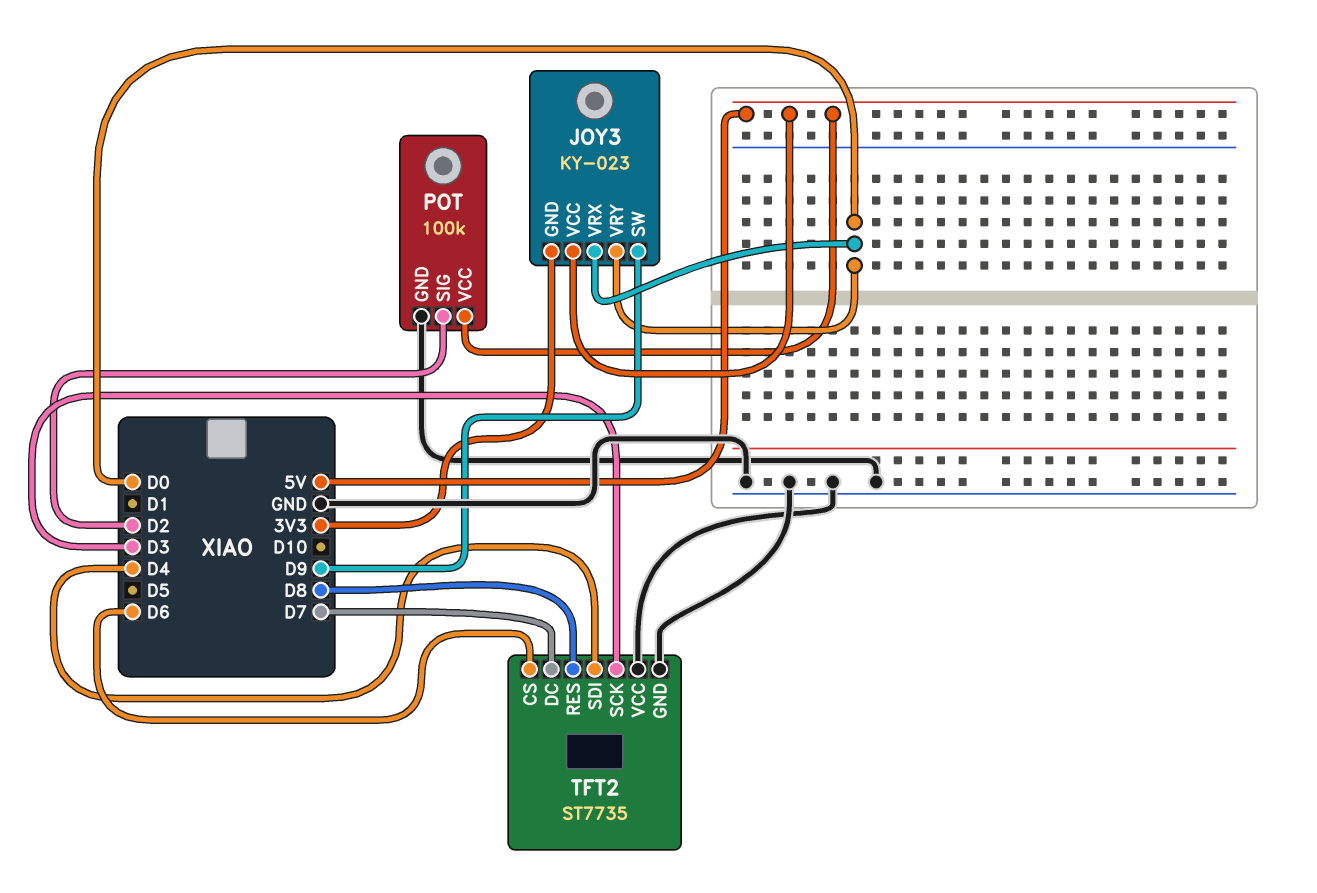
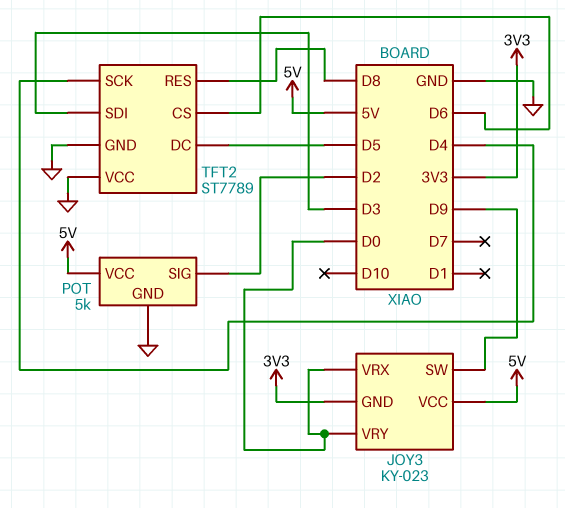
POT: 100k -> 5k
TFT2: ST7735 -> ST7789
TFT2 pin DC: D7 -> D5
TFT2 pin SCK: D3 -> D4
TFT2 pin SDI: D4 -> D3

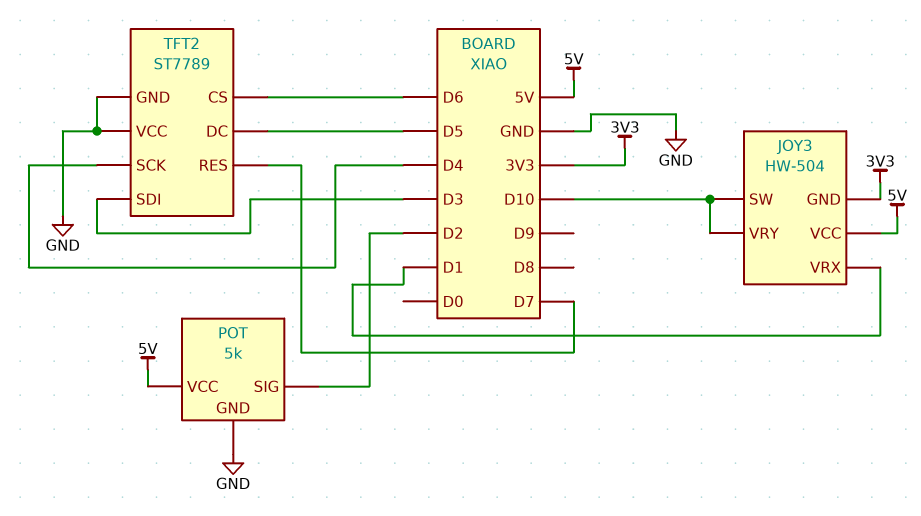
JOY3: KY-023 -> HW-504
JOY3 pin SW: D9 -> D10
JOY3 pin VRX: D0 -> D1
JOY3 pin VRY: D0 -> D10
TFT2 pin RES: D8 -> D7

